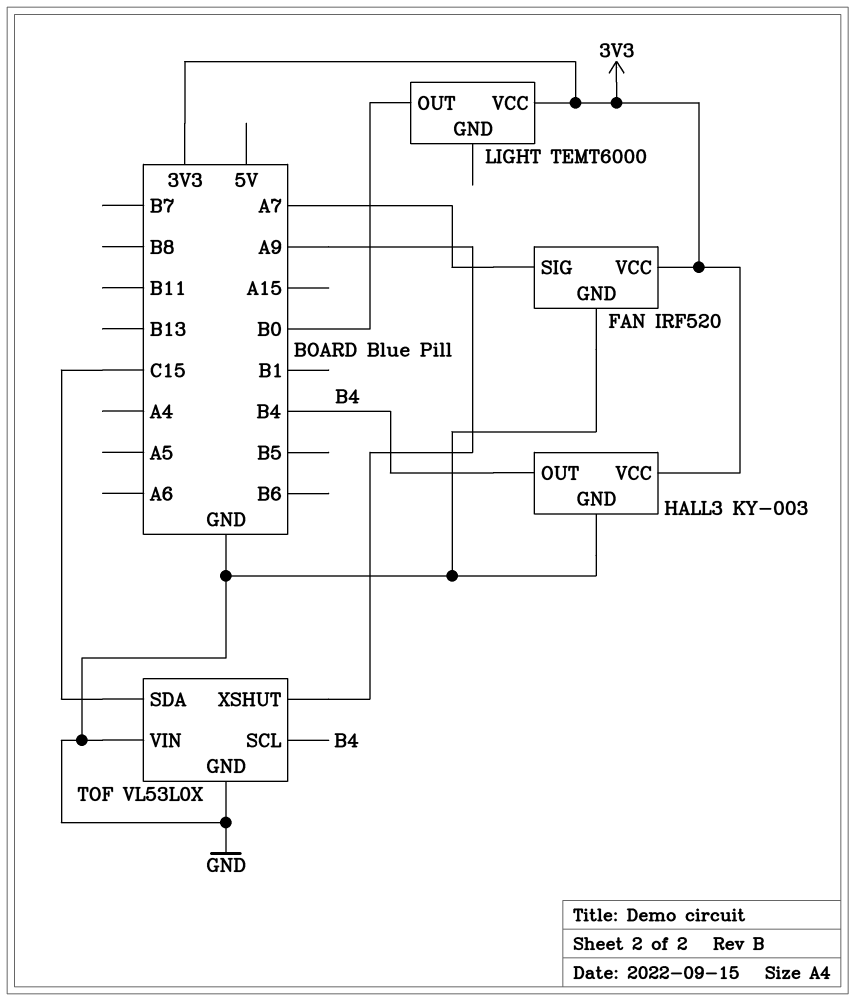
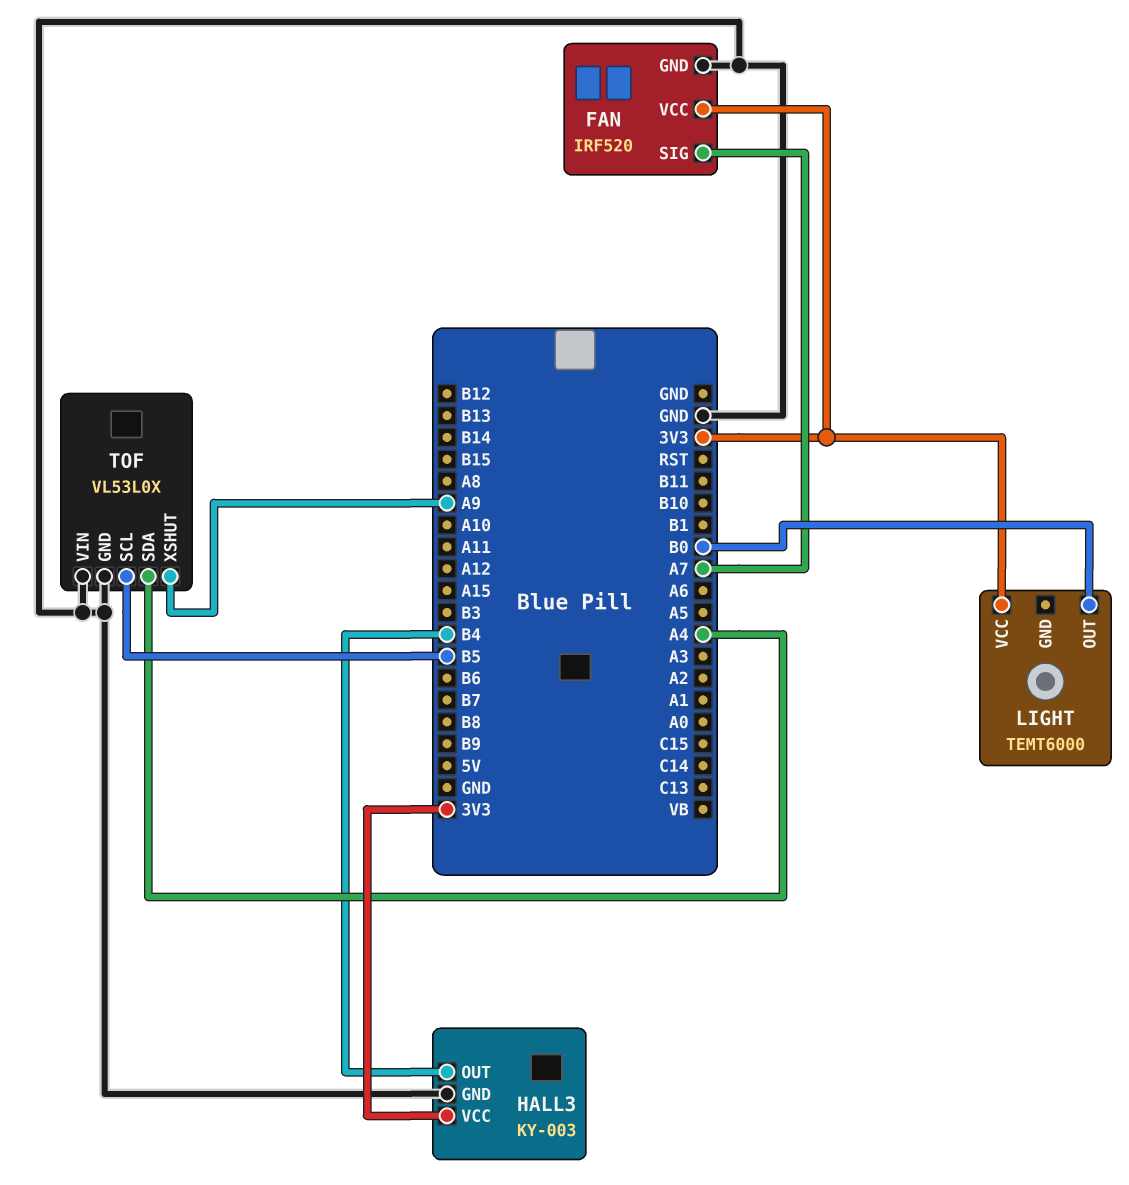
TOF pin SCL: B4 -> B5
TOF pin SDA: C15 -> A4

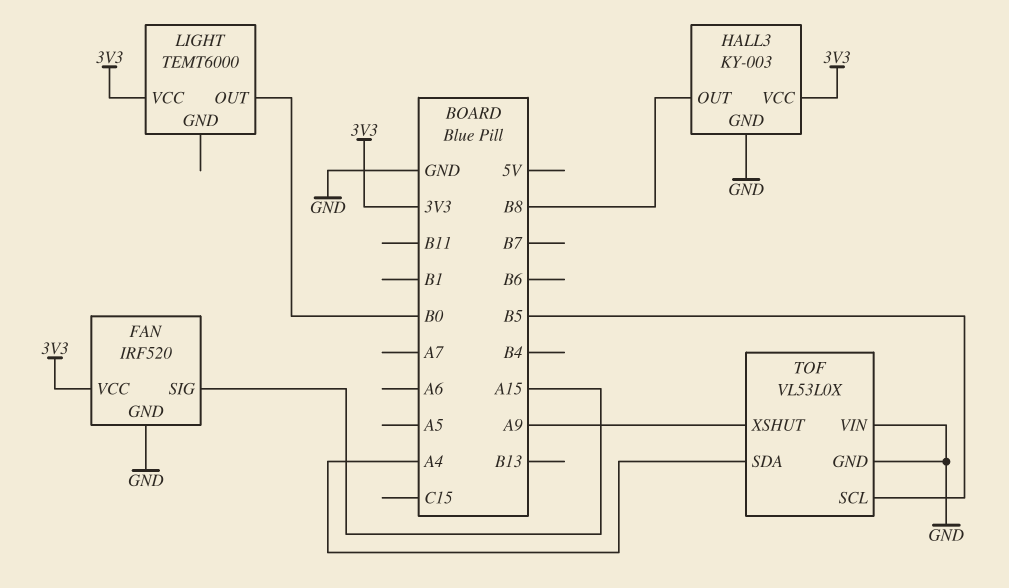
FAN pin SIG: A7 -> A15
HALL3 pin OUT: B4 -> B8

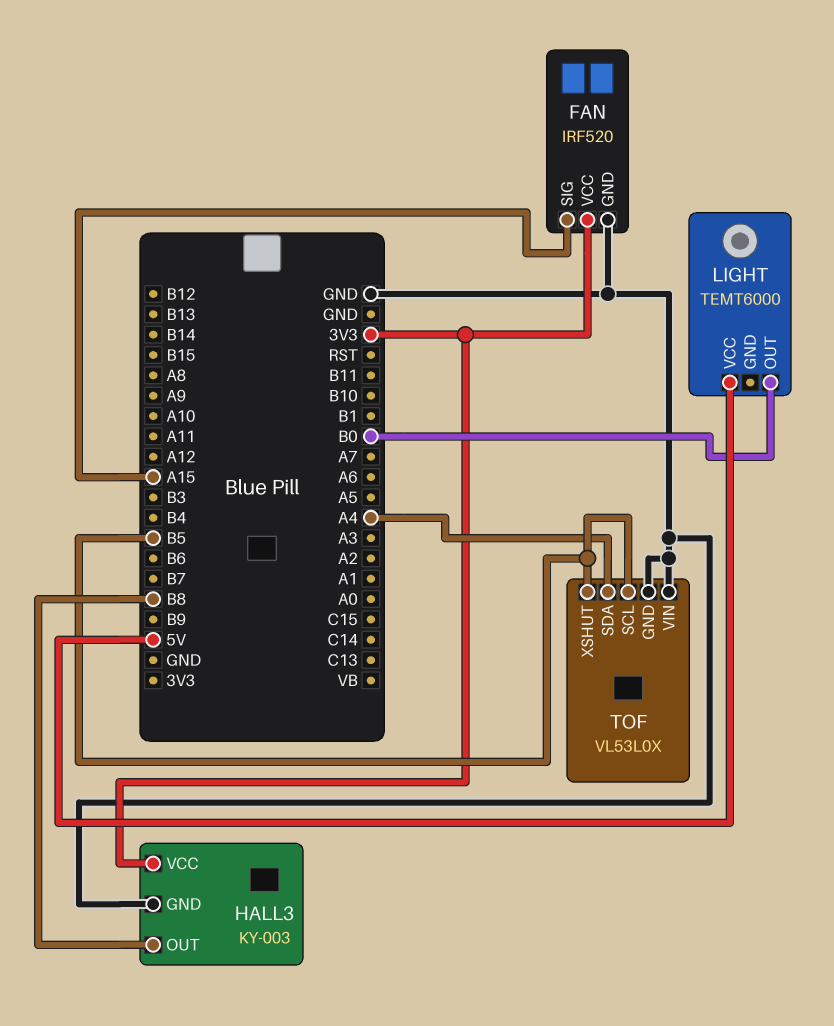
LIGHT pin VCC: 3V3 -> 5V
TOF pin XSHUT: A9 -> B5

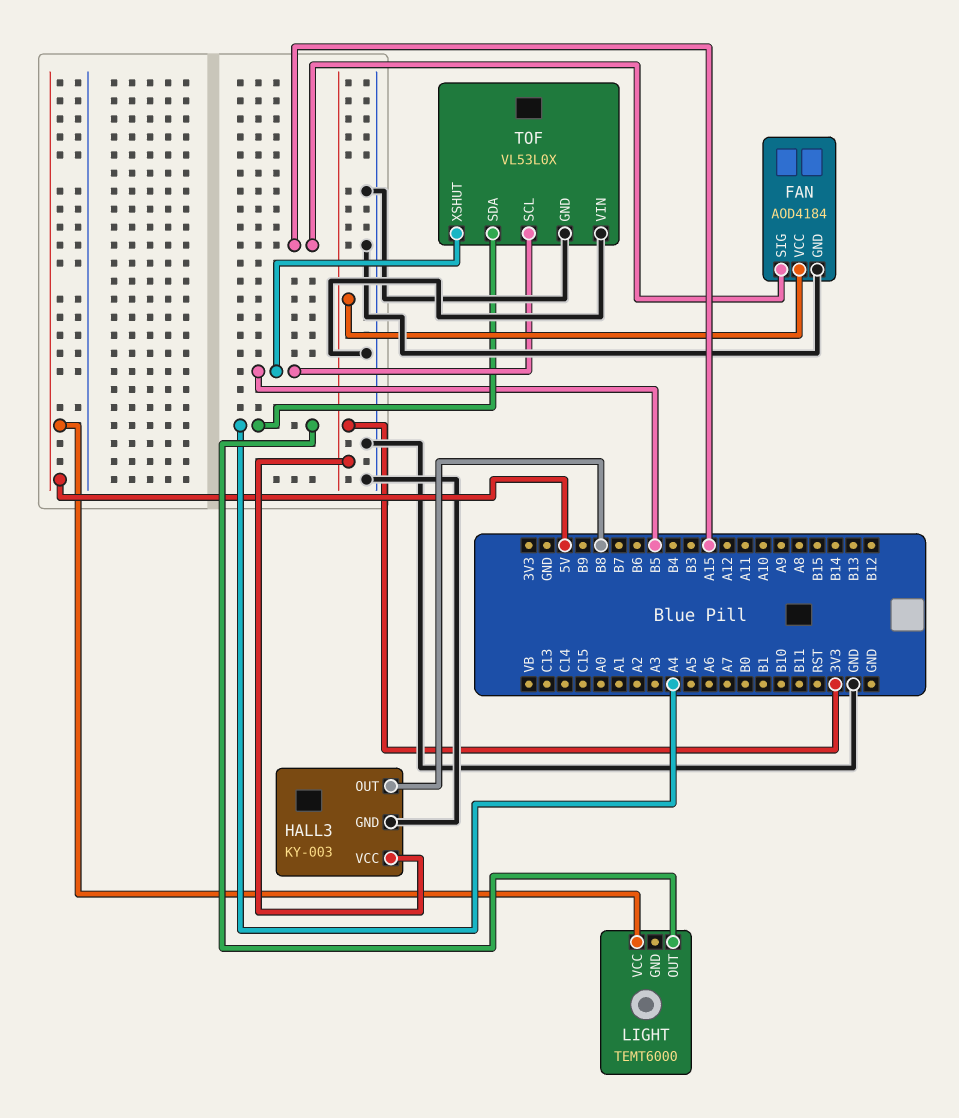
FAN: IRF520 -> AOD4184
LIGHT pin OUT: B0 -> A4

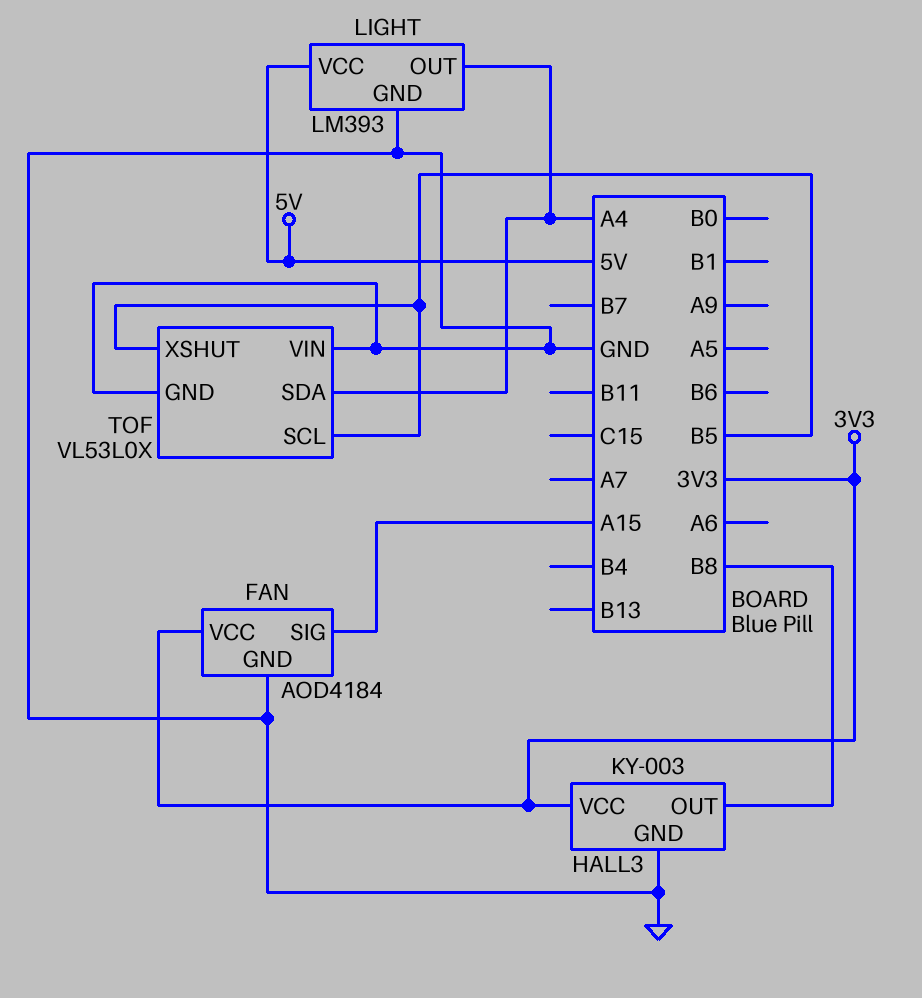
LIGHT: TEMT6000 -> LM393
LIGHT pin GND: none -> GND

